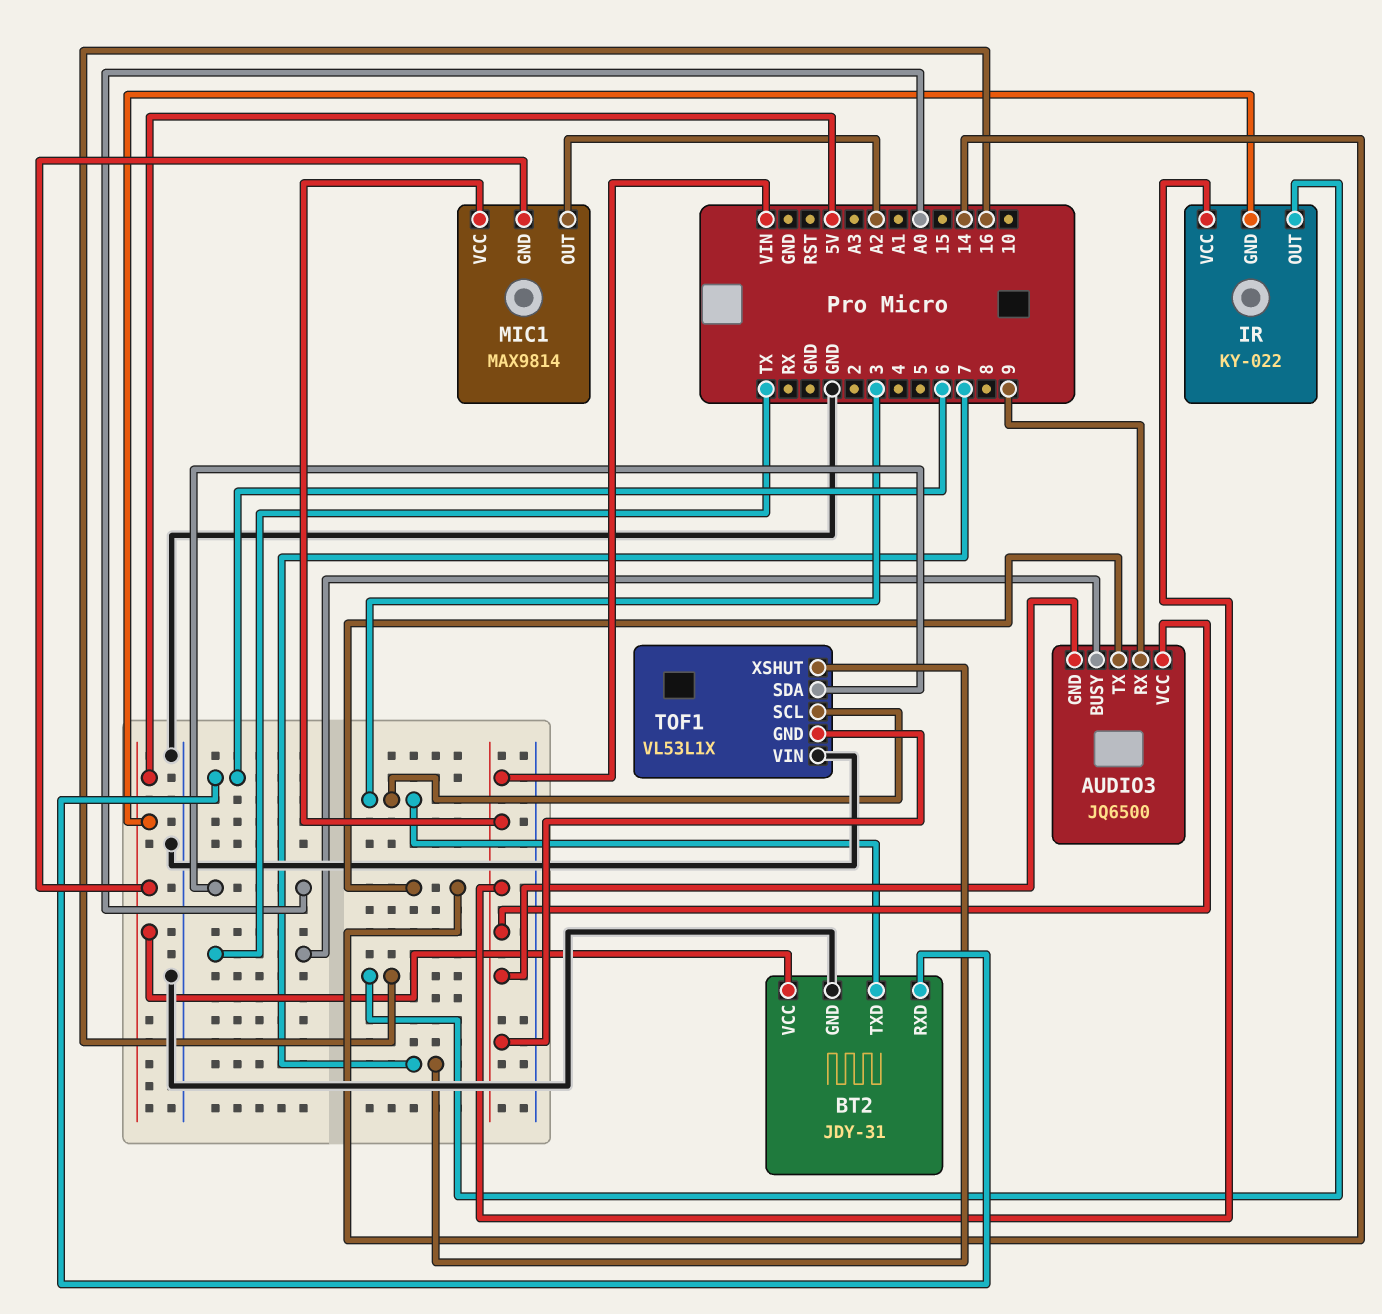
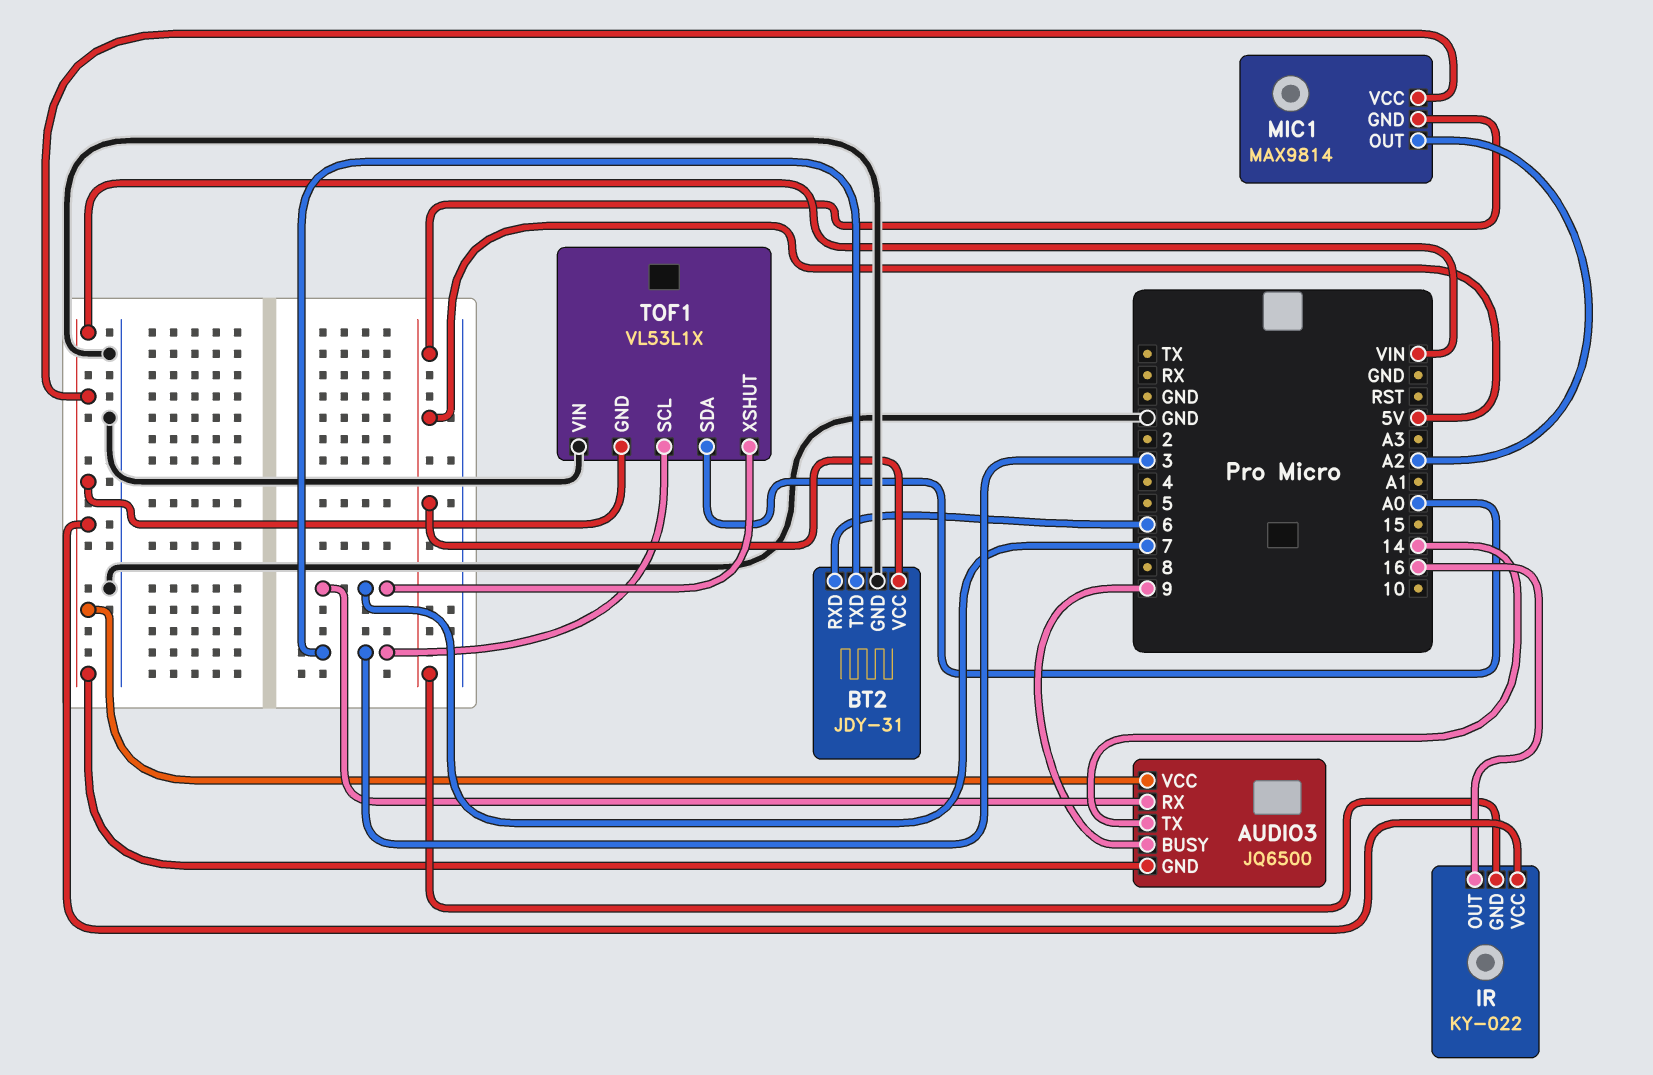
AUDIO3 pin BUSY: TX -> 9
AUDIO3 pin RX: 9 -> 7

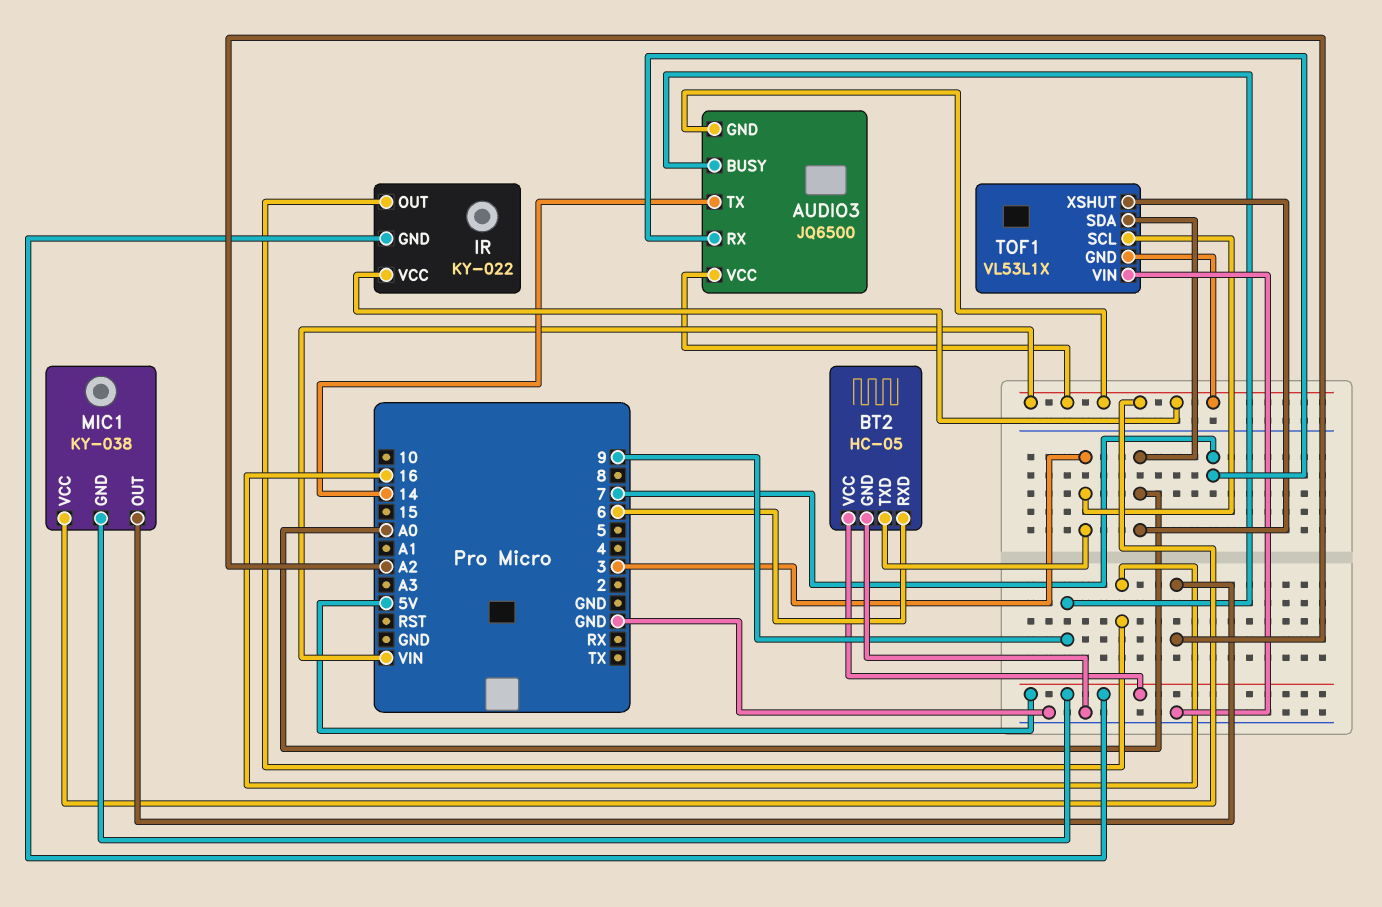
BT2: JDY-31 -> HC-05
MIC1: MAX9814 -> KY-038
TOF1 pin XSHUT: 7 -> A0

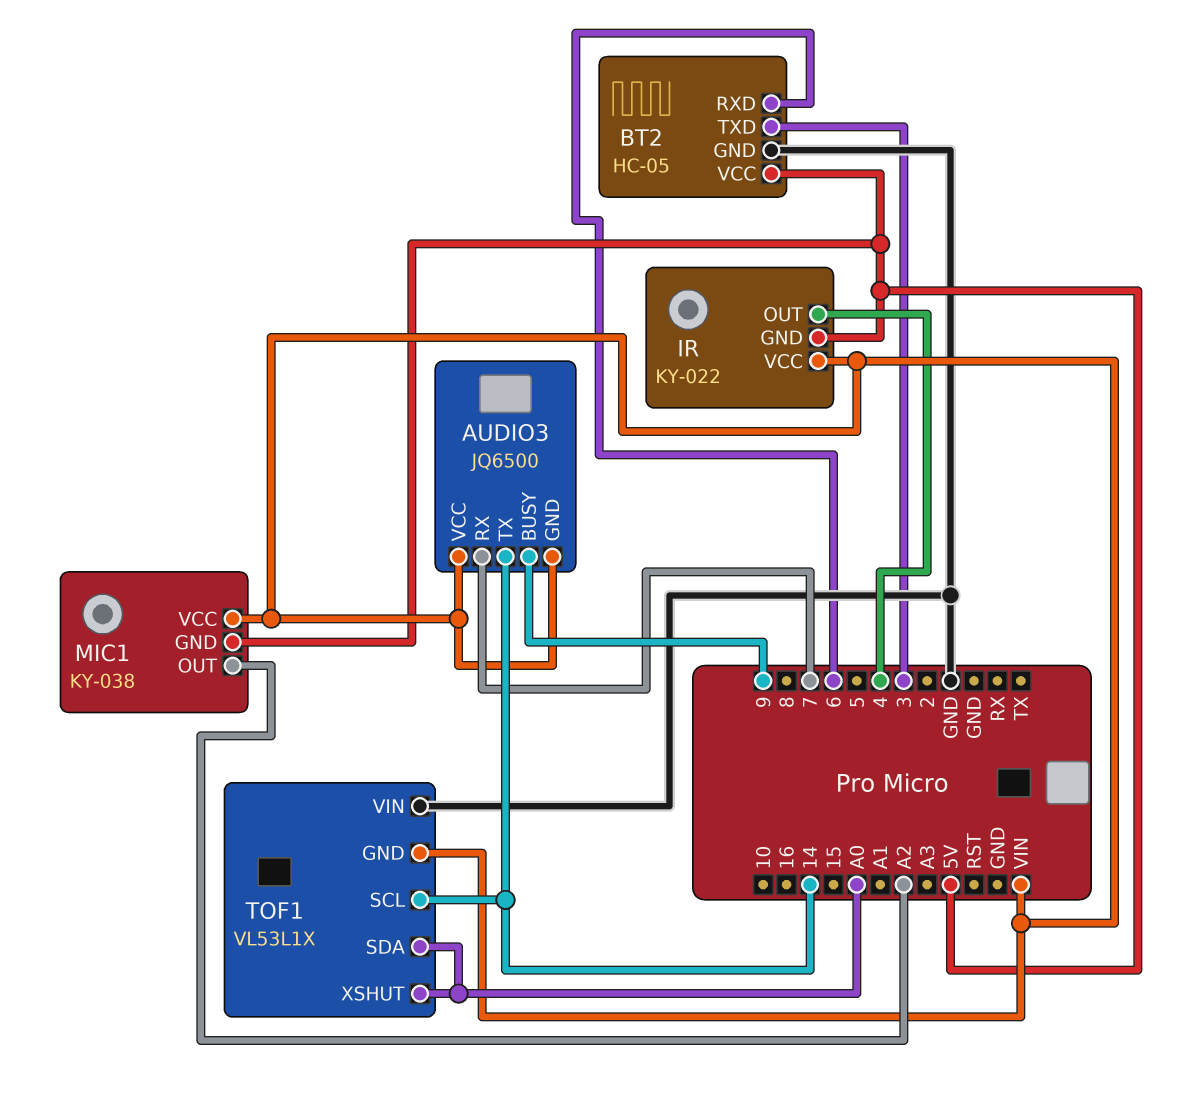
IR pin OUT: 16 -> 4
TOF1 pin SCL: 3 -> 14

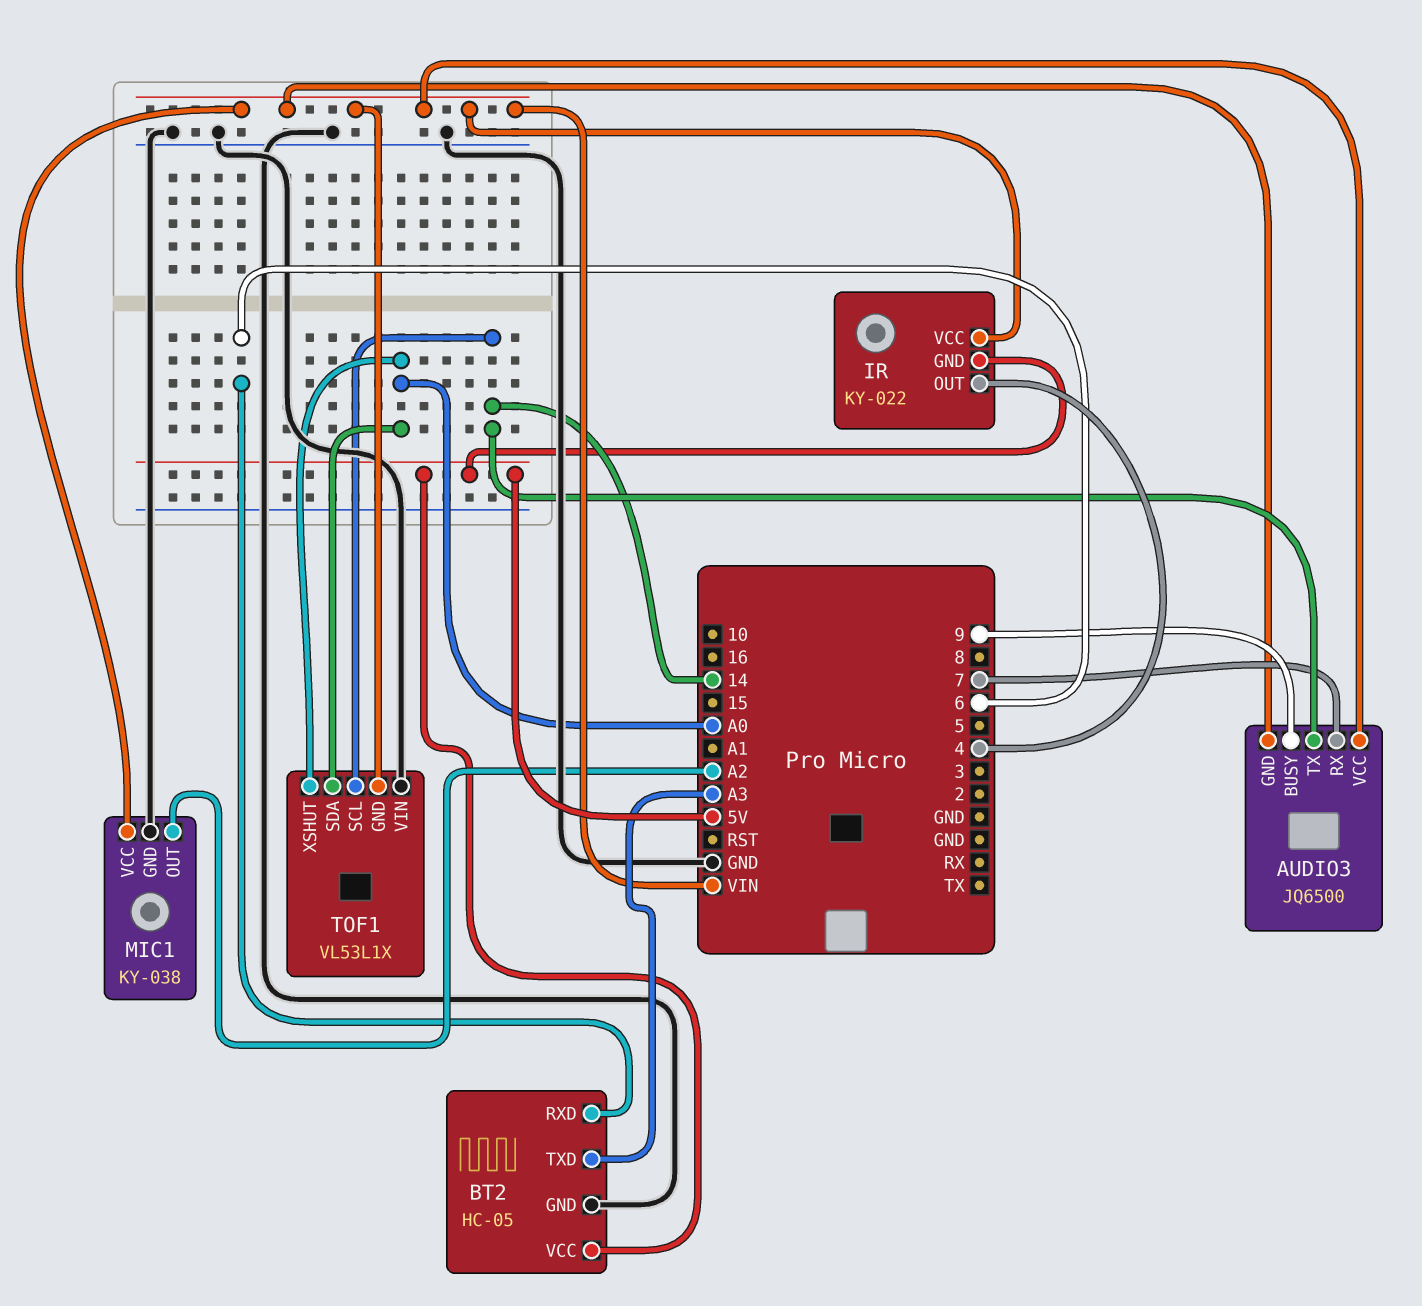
BT2 pin TXD: 3 -> A3
MIC1 pin GND: 5V -> GND

